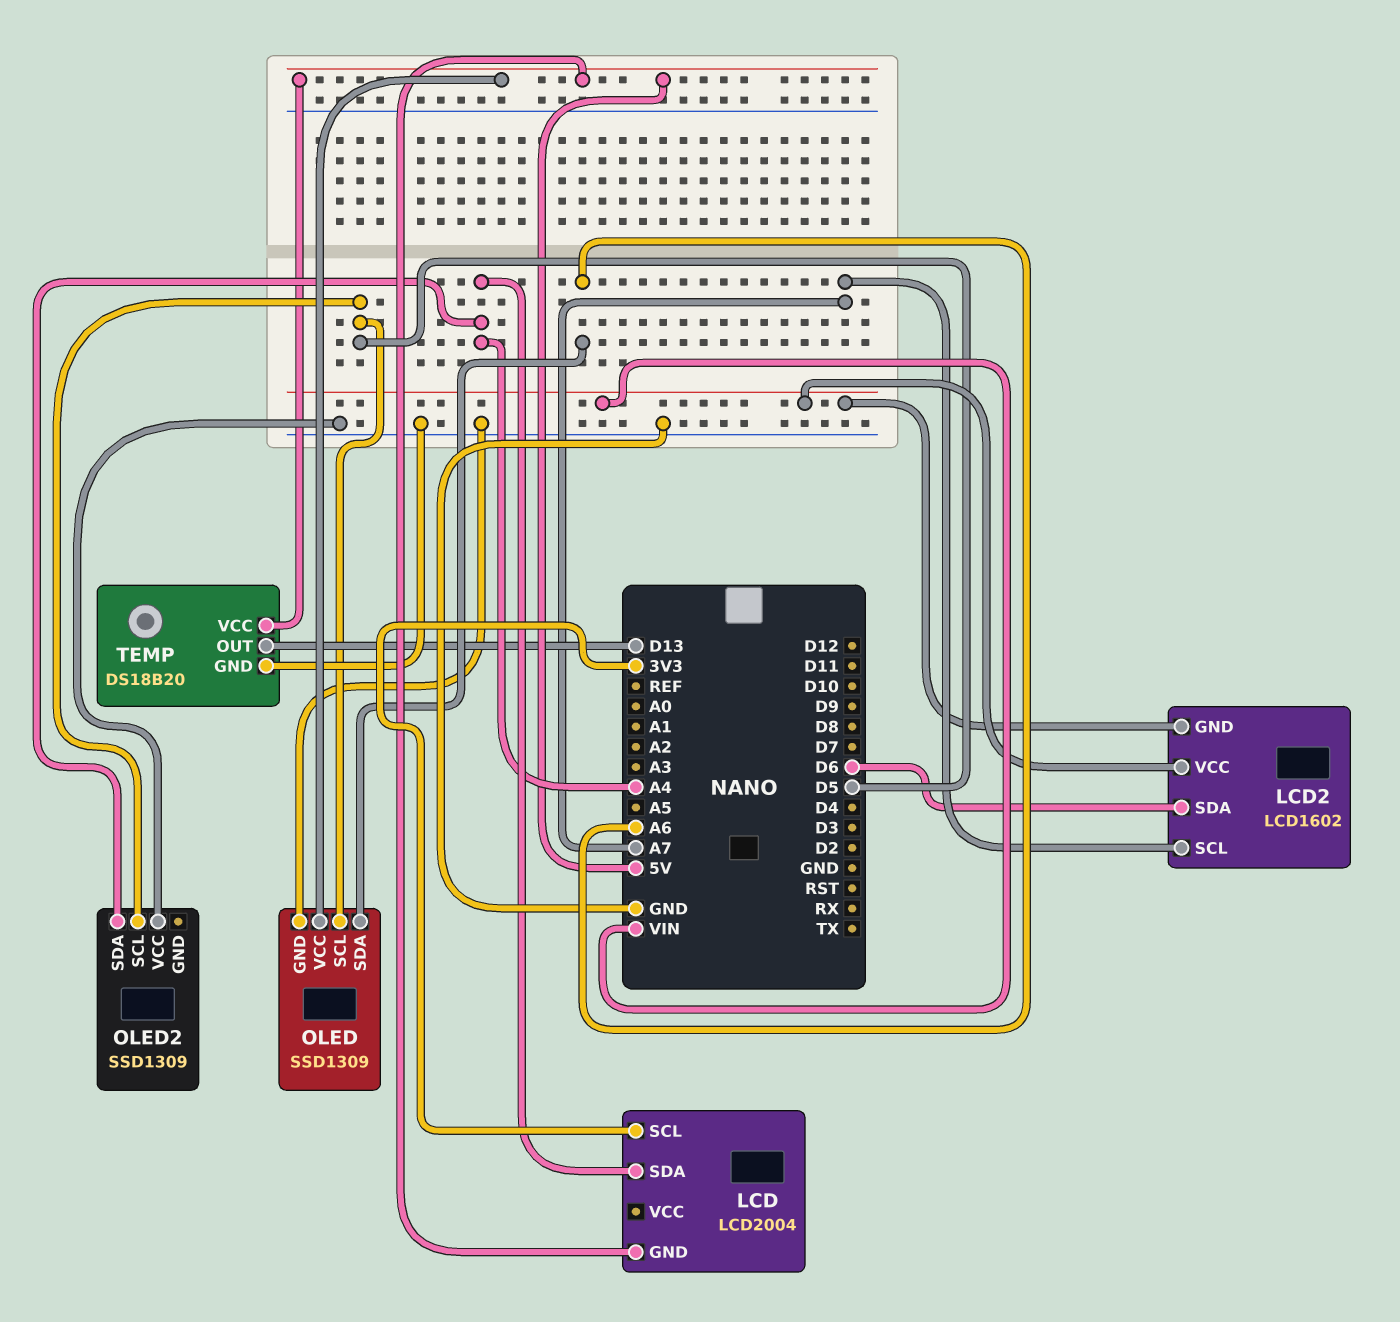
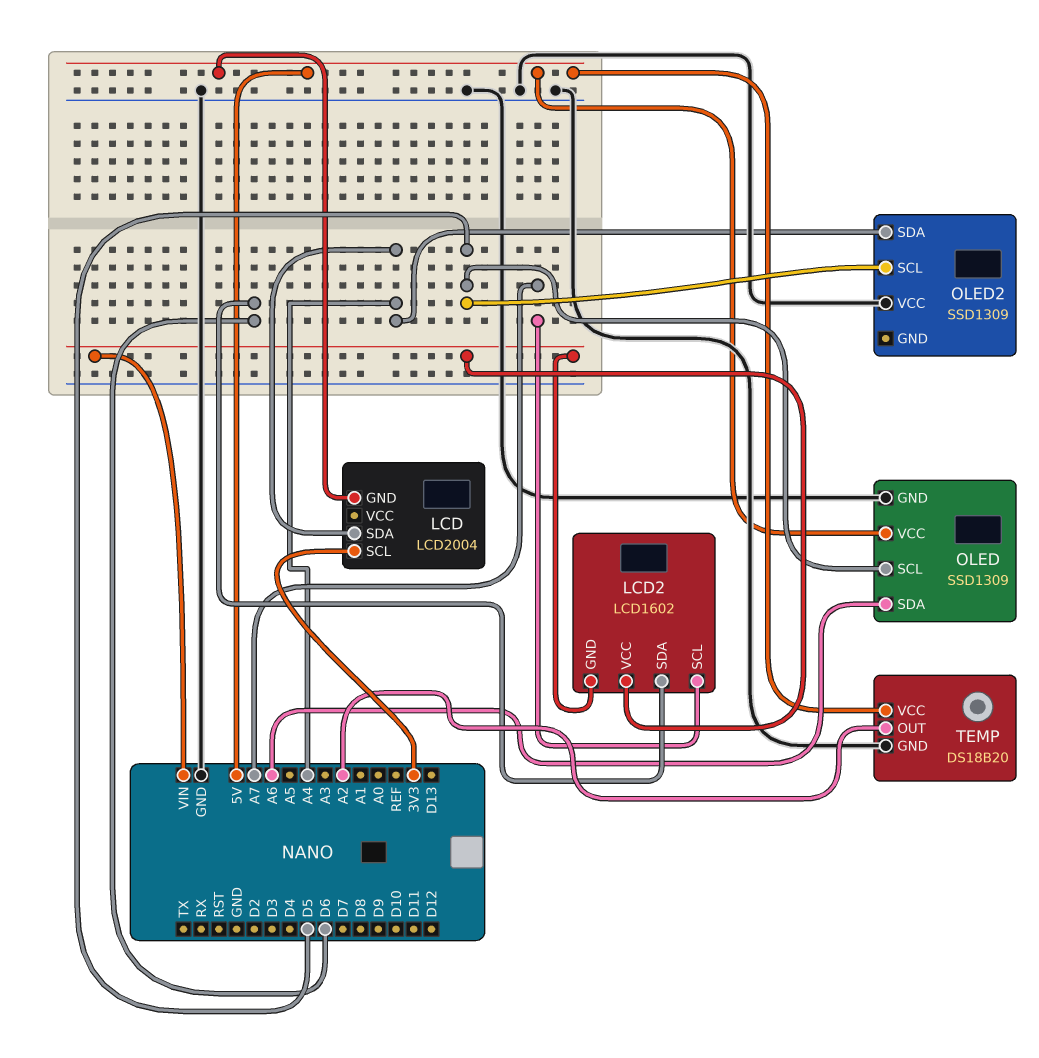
TEMP pin OUT: D13 -> A2

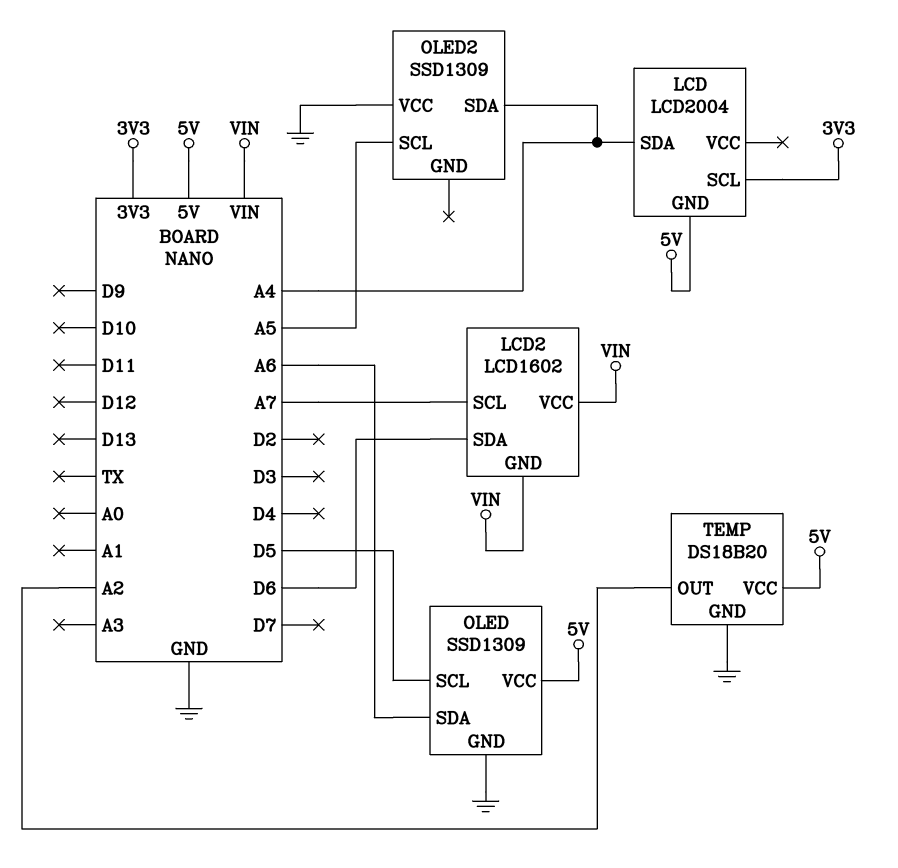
OLED2 pin SCL: D5 -> A5

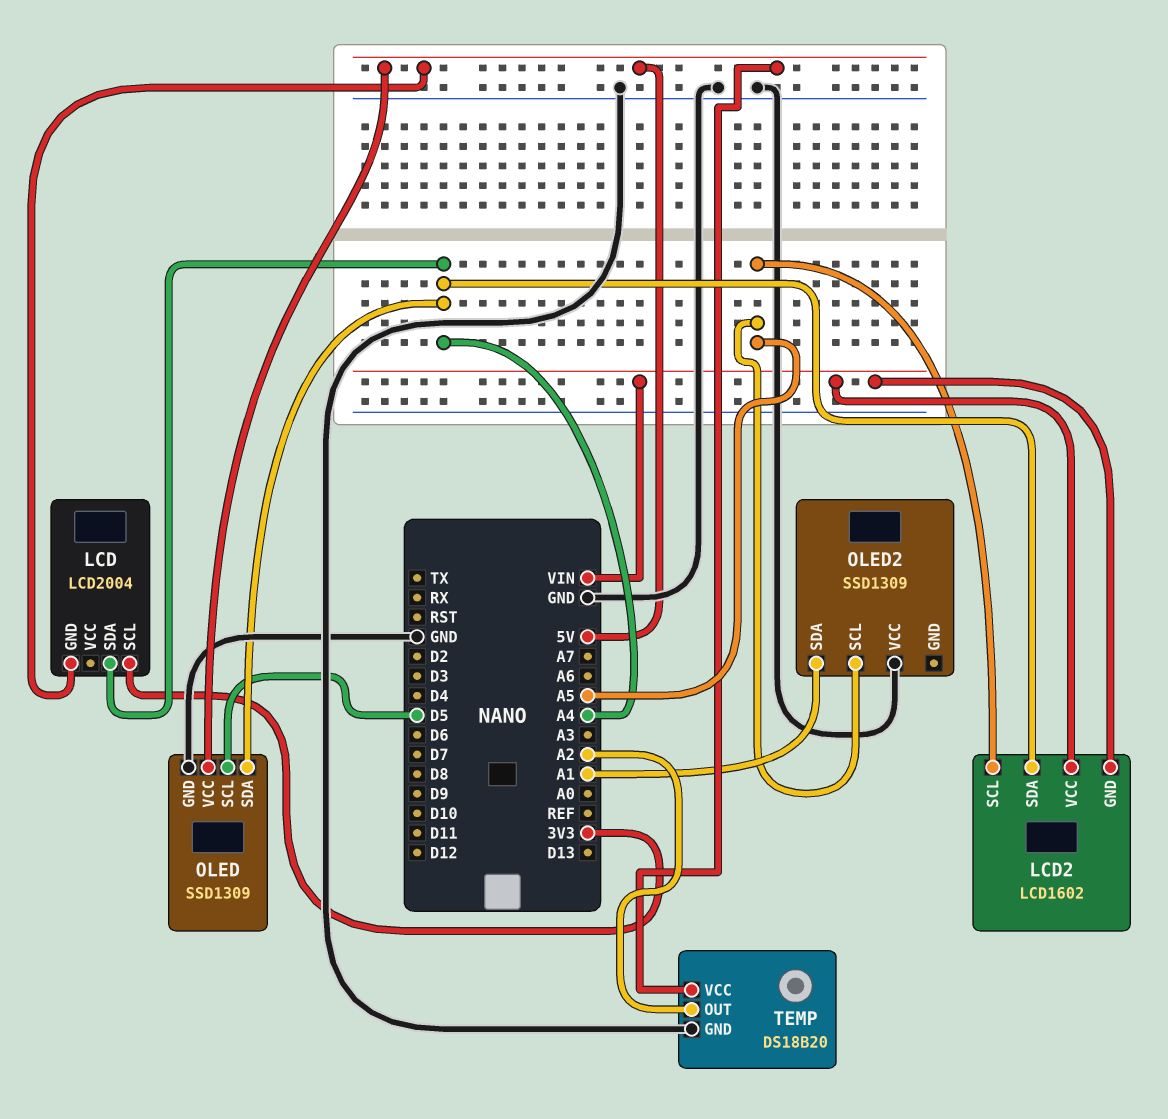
LCD2 pin SCL: A7 -> A5
LCD2 pin SDA: D6 -> A4
OLED pin SDA: A6 -> A4
OLED2 pin SDA: A4 -> A1

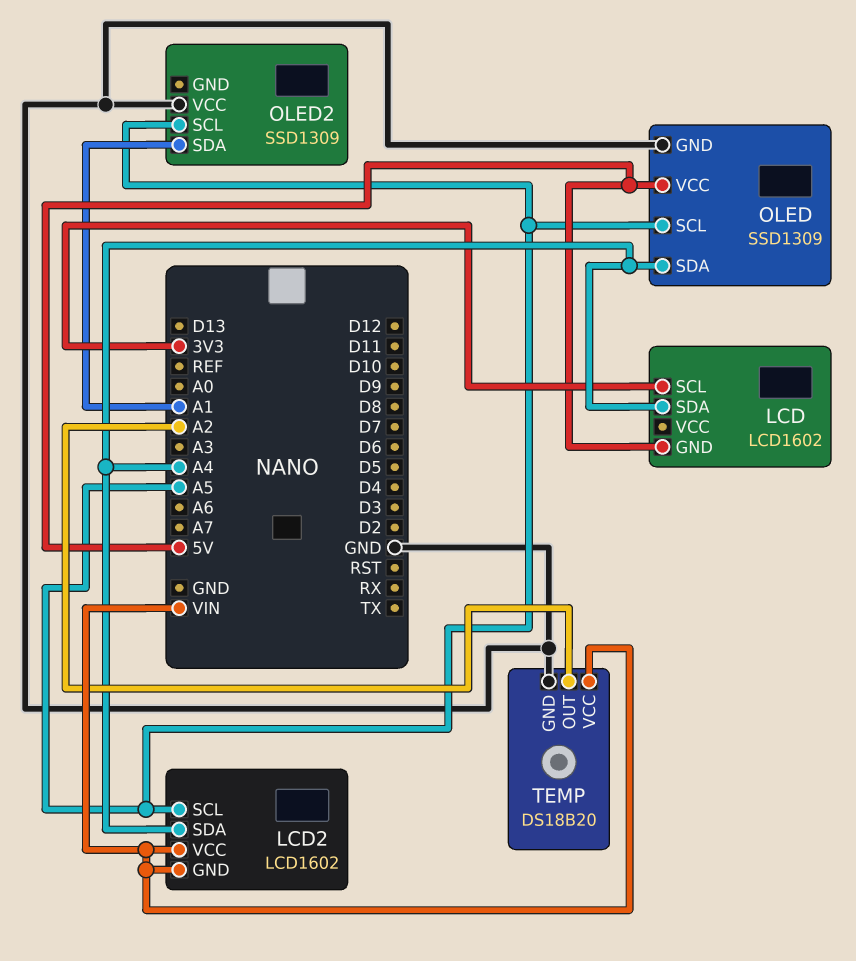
LCD: LCD2004 -> LCD1602
OLED pin SCL: D5 -> A5
TEMP pin VCC: 5V -> VIN

